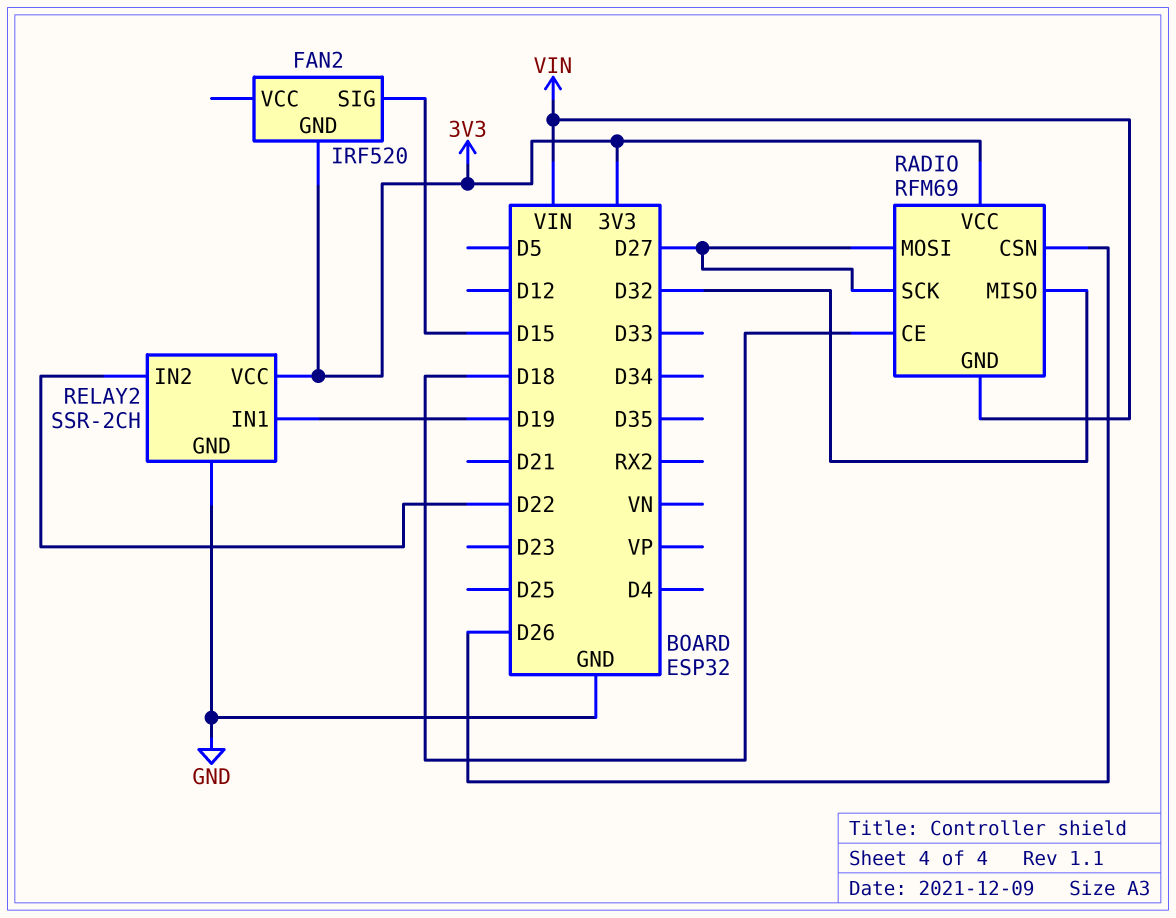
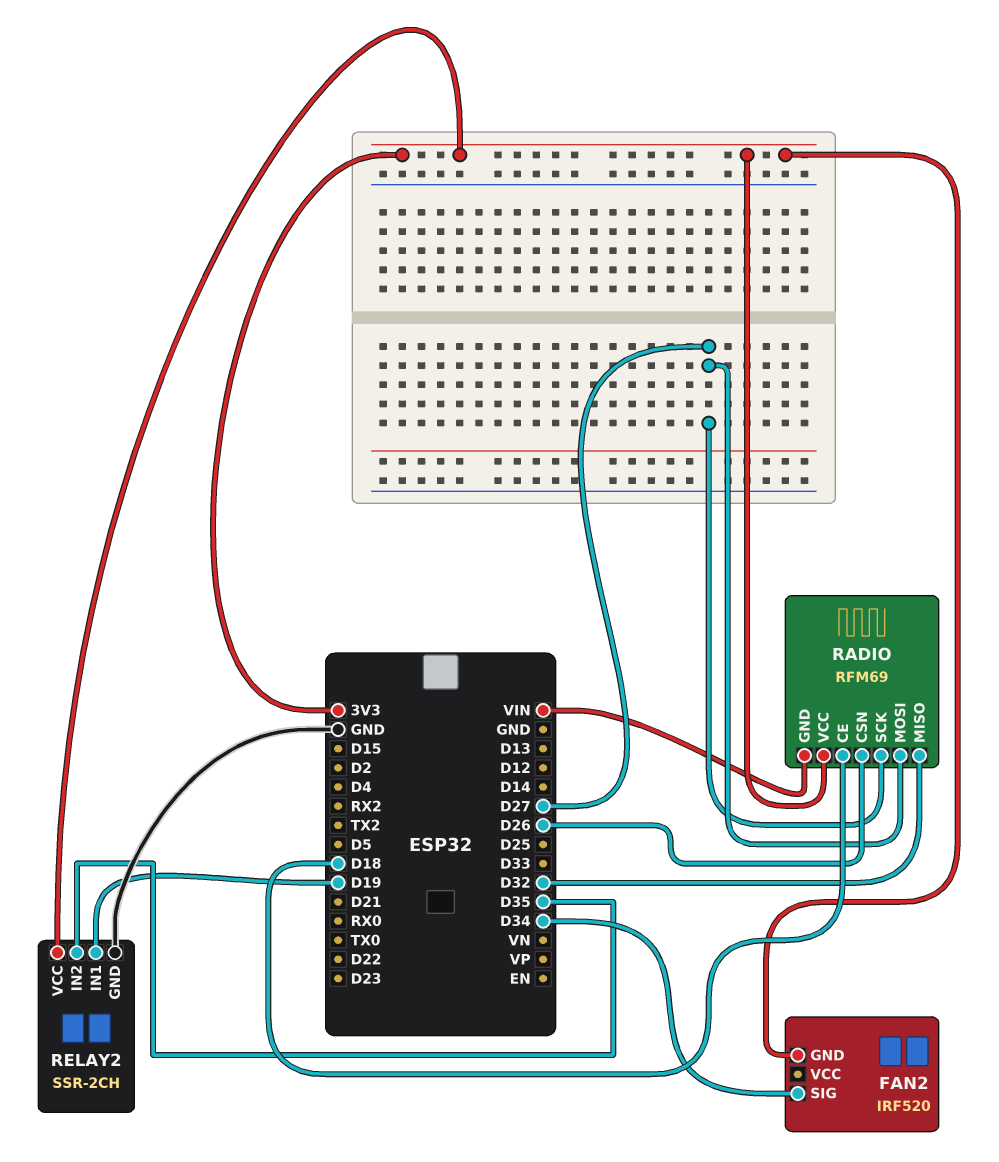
FAN2 pin SIG: D15 -> D34
RELAY2 pin IN2: D22 -> D35

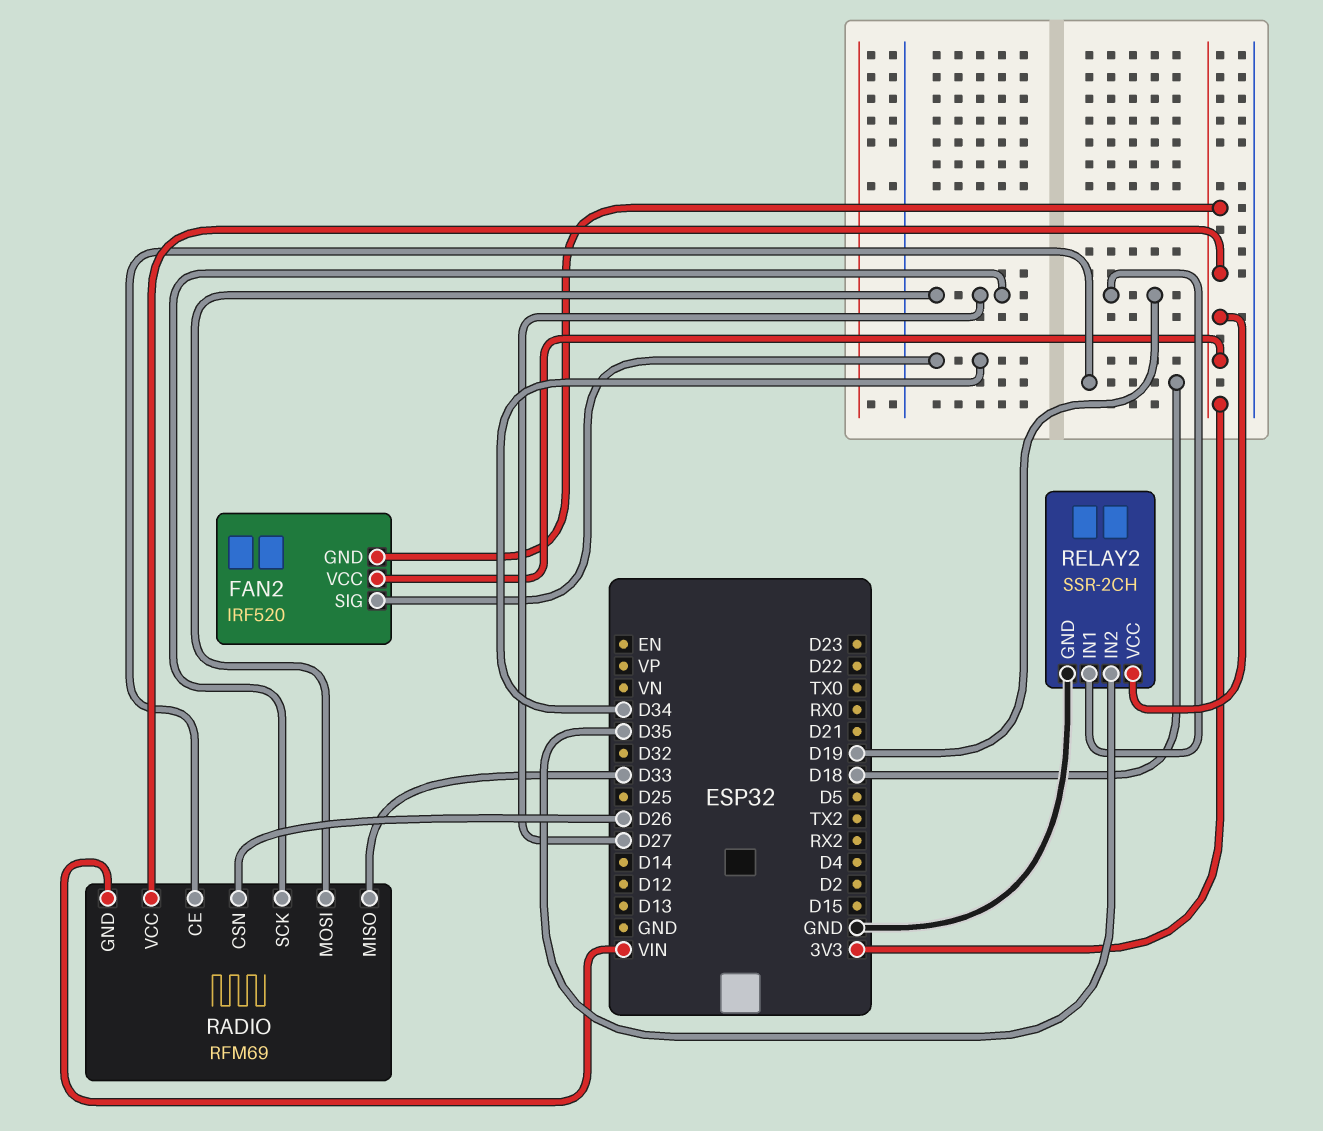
FAN2 pin VCC: none -> 3V3
RADIO pin MISO: D32 -> D33

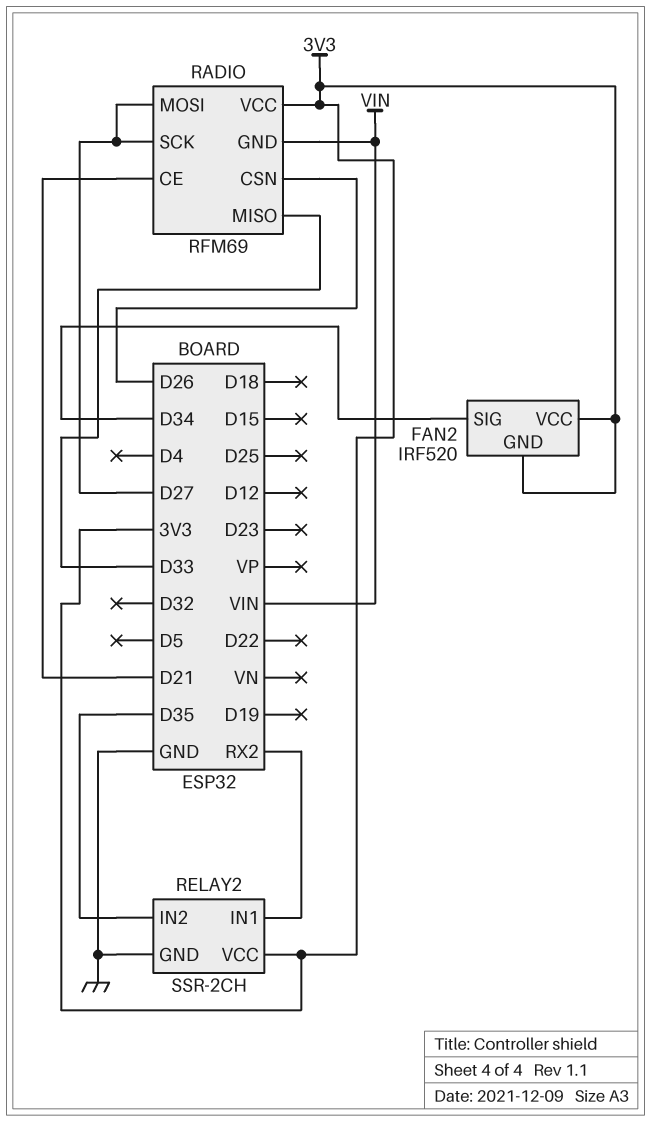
RADIO pin CE: D18 -> D21
RELAY2 pin IN1: D19 -> RX2

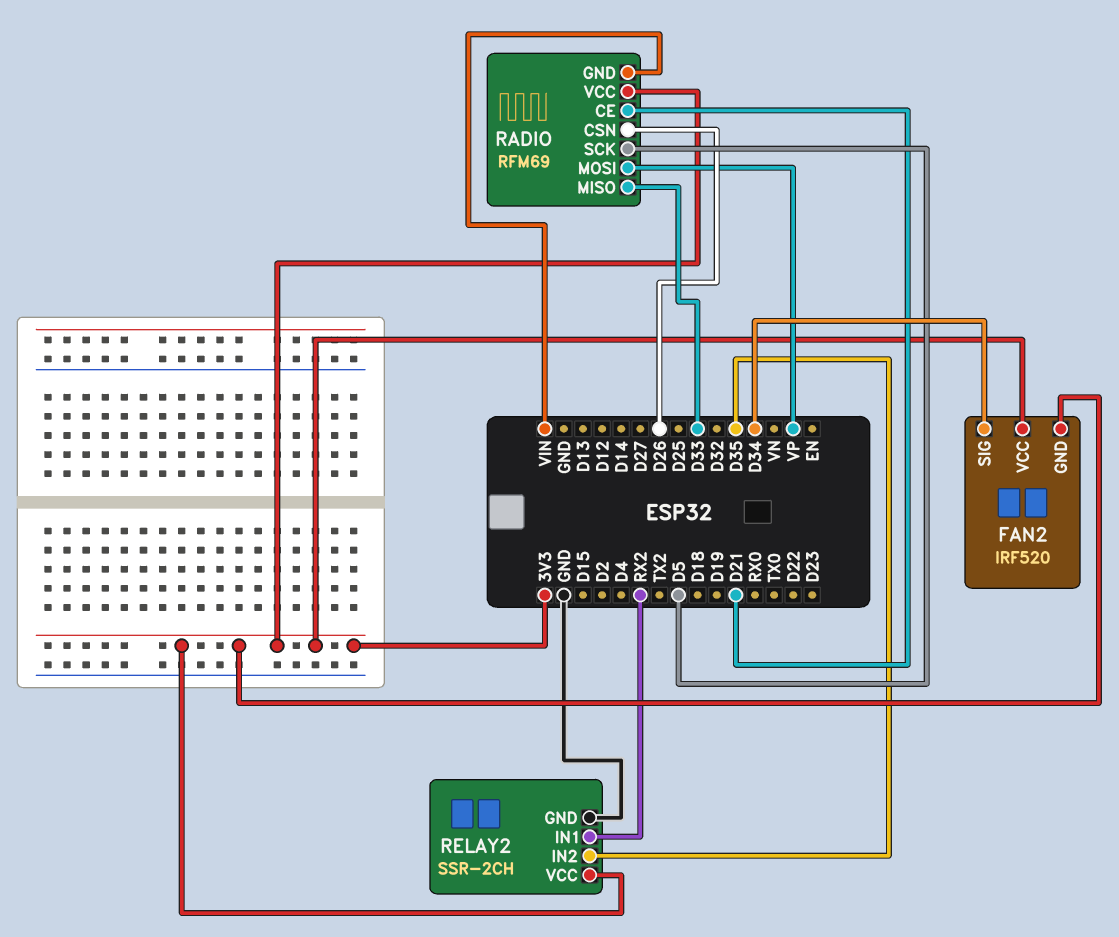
RADIO pin MOSI: D27 -> VP
RADIO pin SCK: D27 -> D5

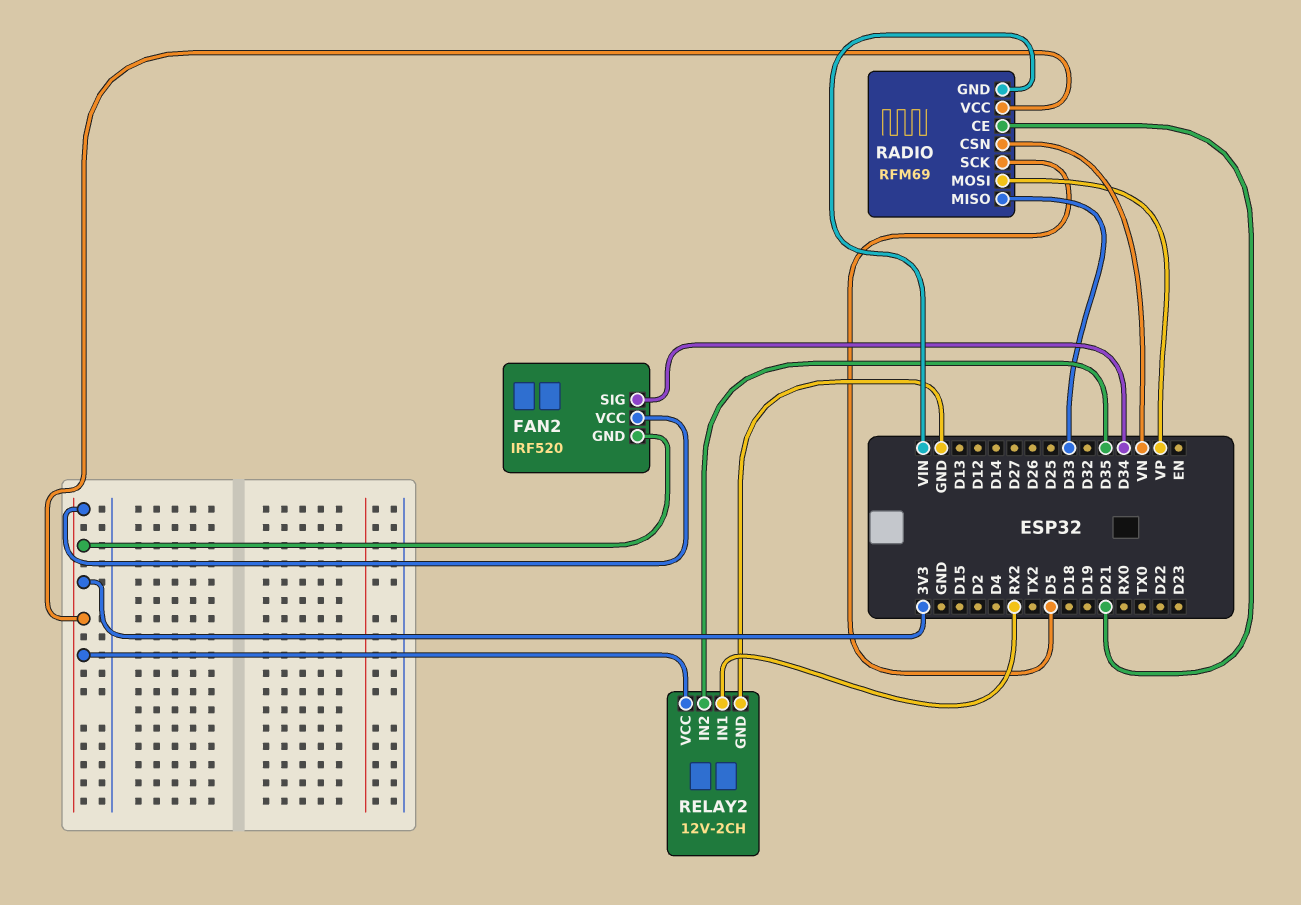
RADIO pin CSN: D26 -> VN
RELAY2: SSR-2CH -> 12V-2CH

